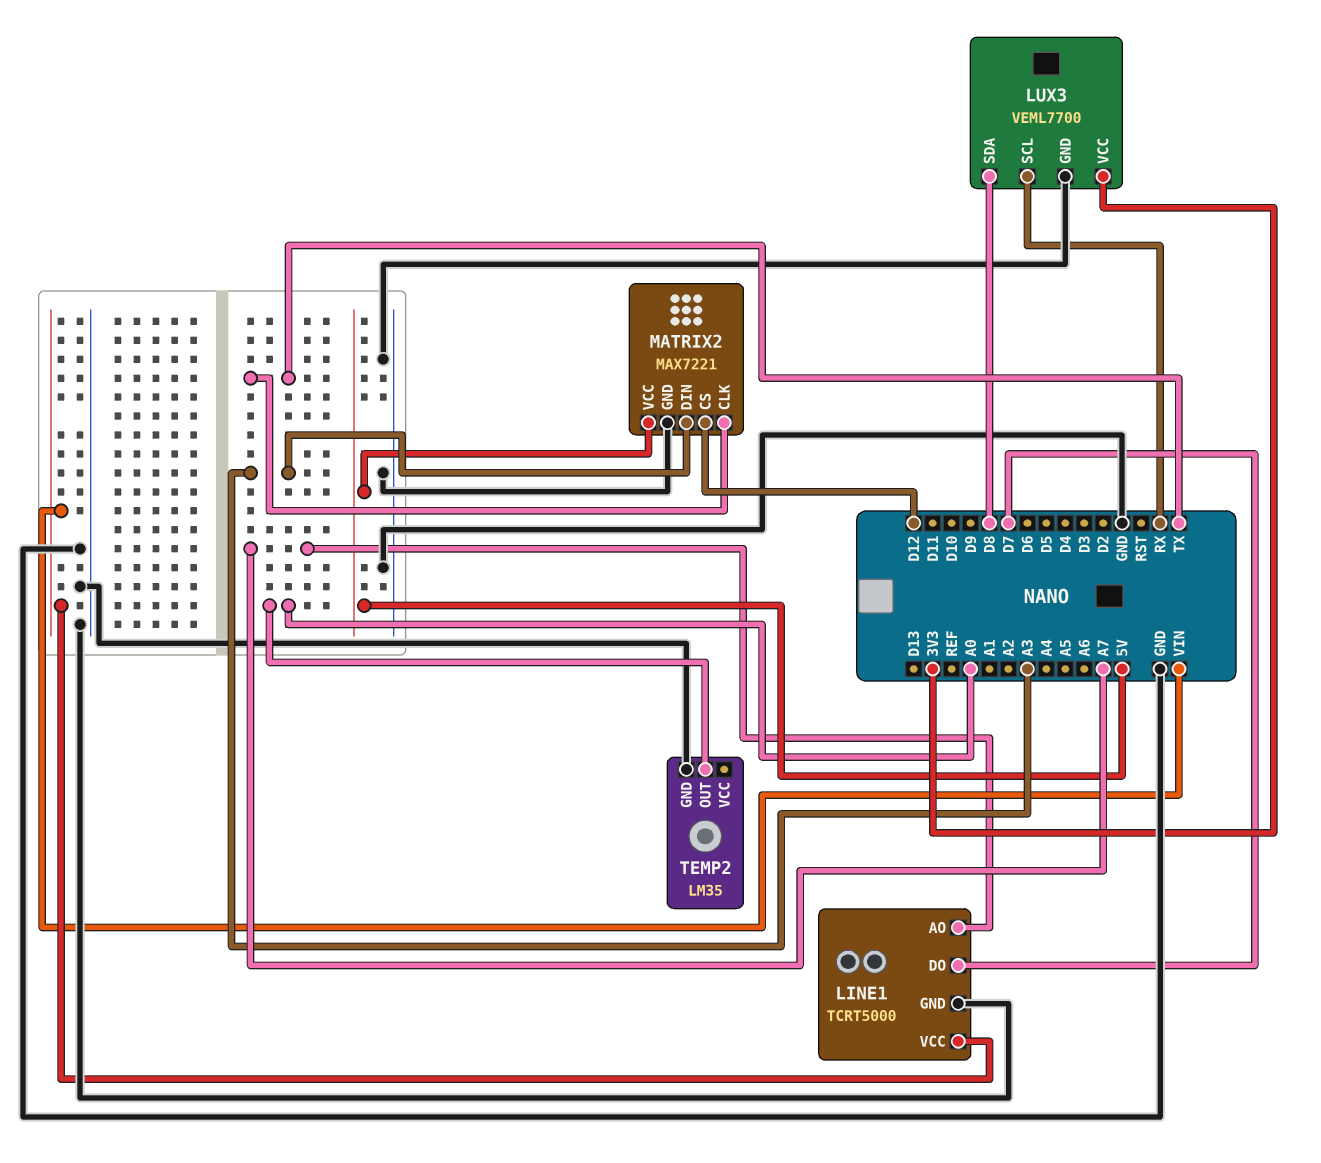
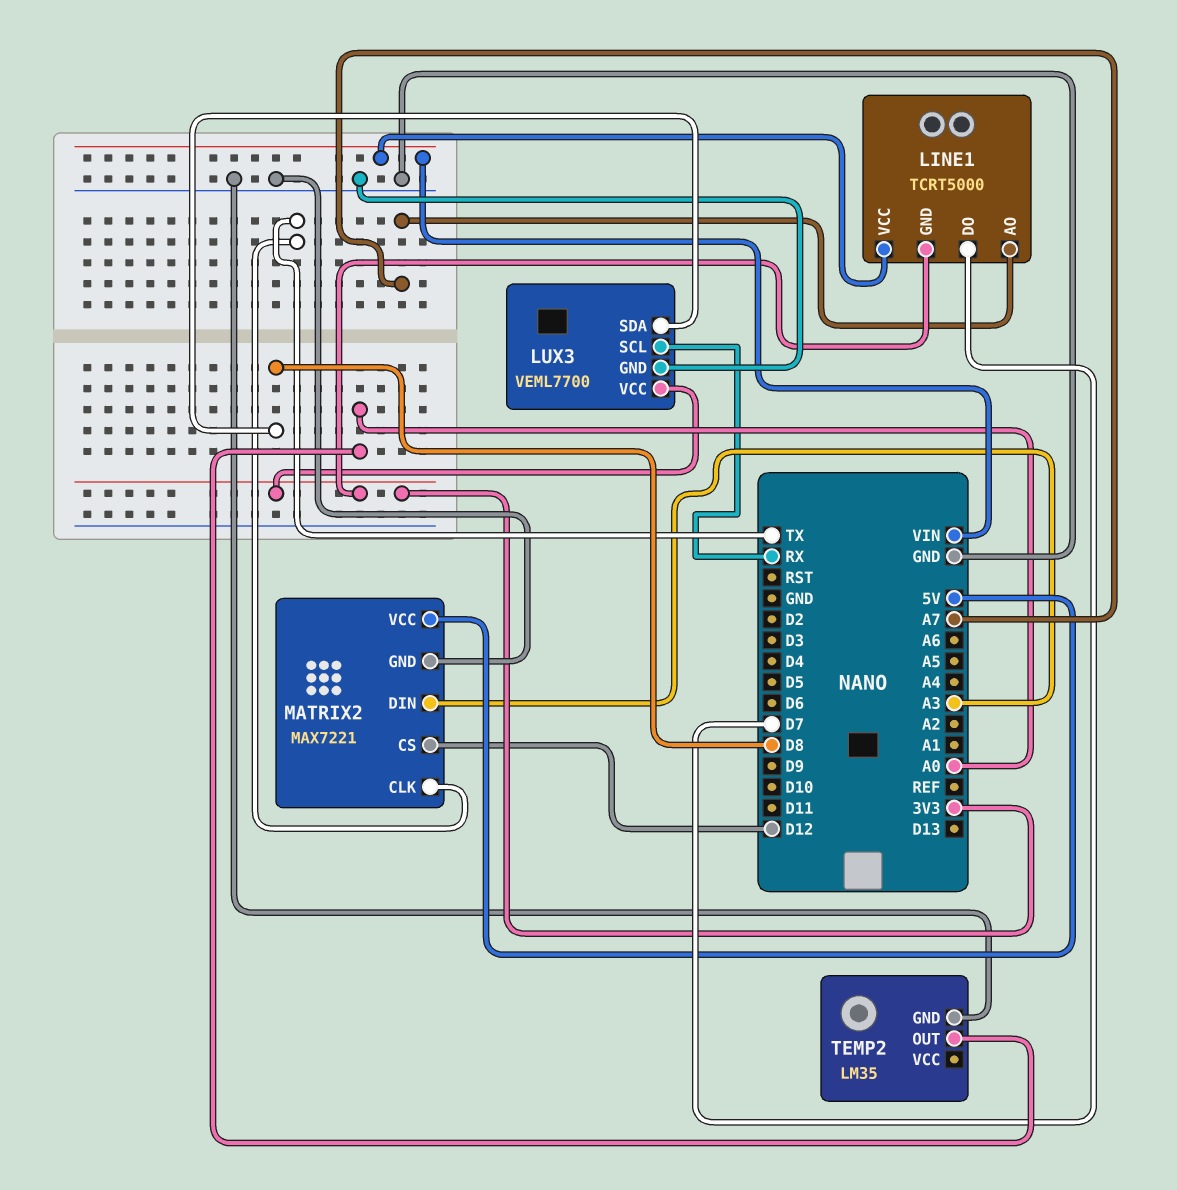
LINE1 pin GND: GND -> 3V3

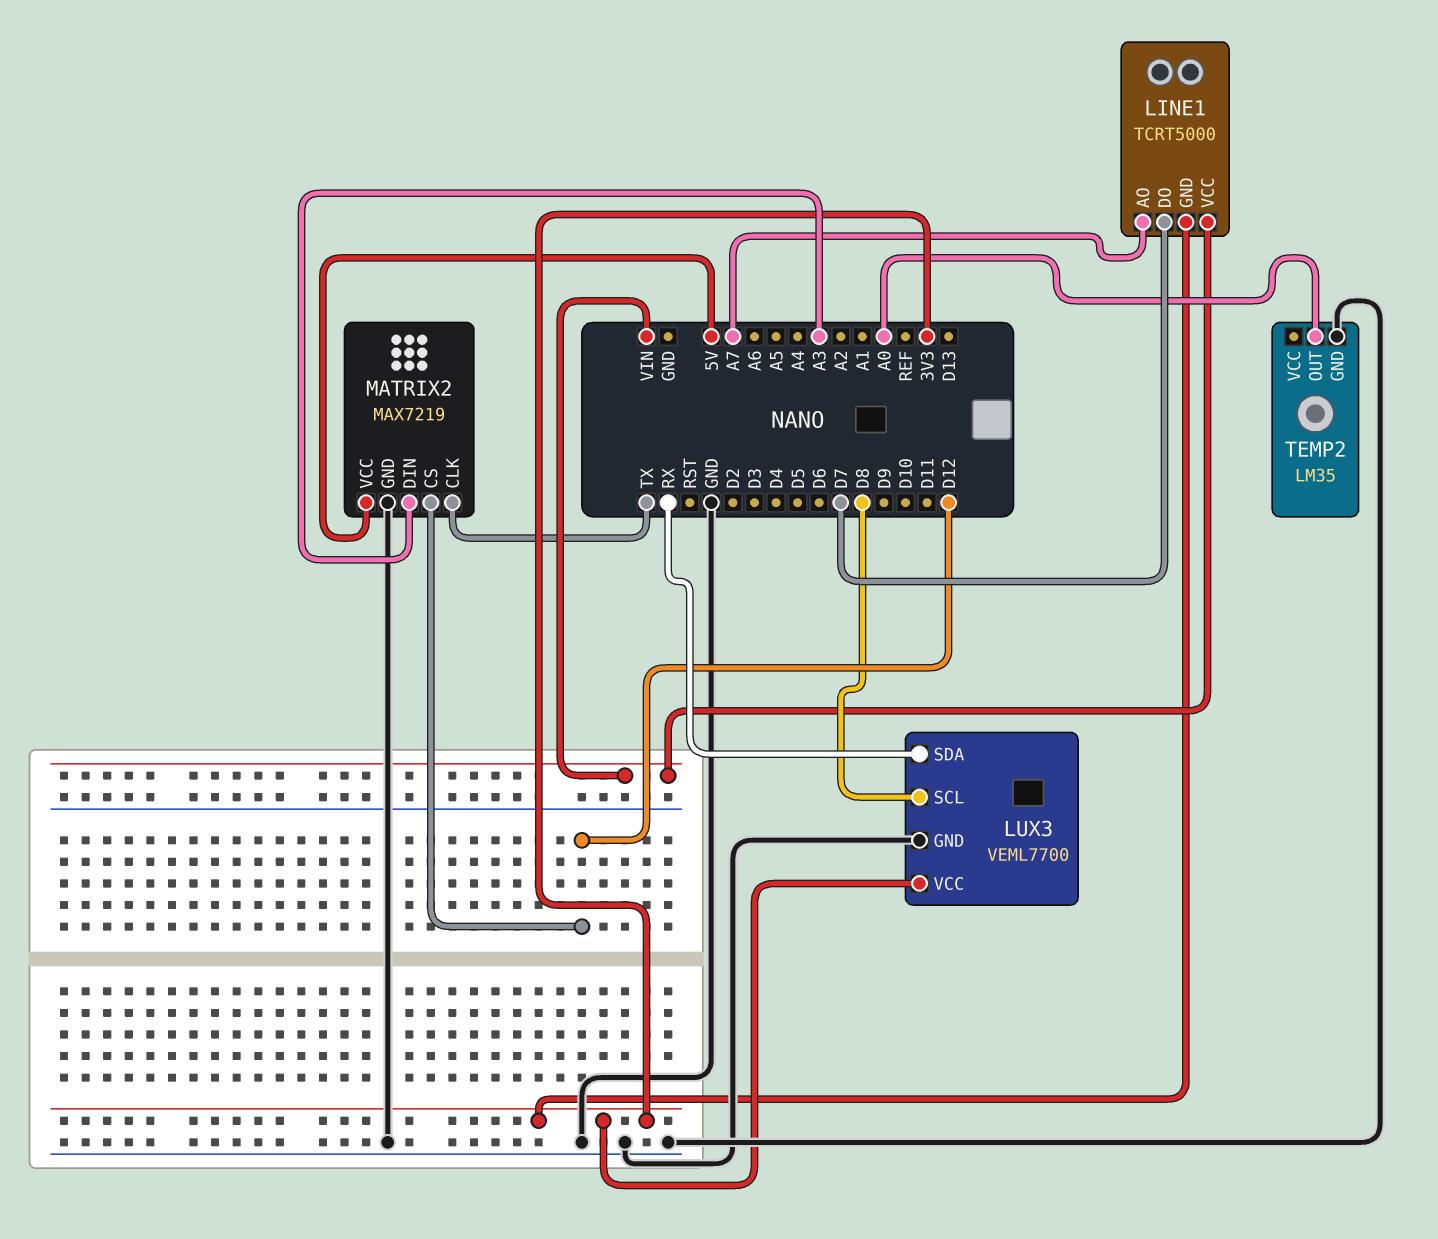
LUX3 pin SCL: RX -> D8
LUX3 pin SDA: D8 -> RX
MATRIX2: MAX7221 -> MAX7219

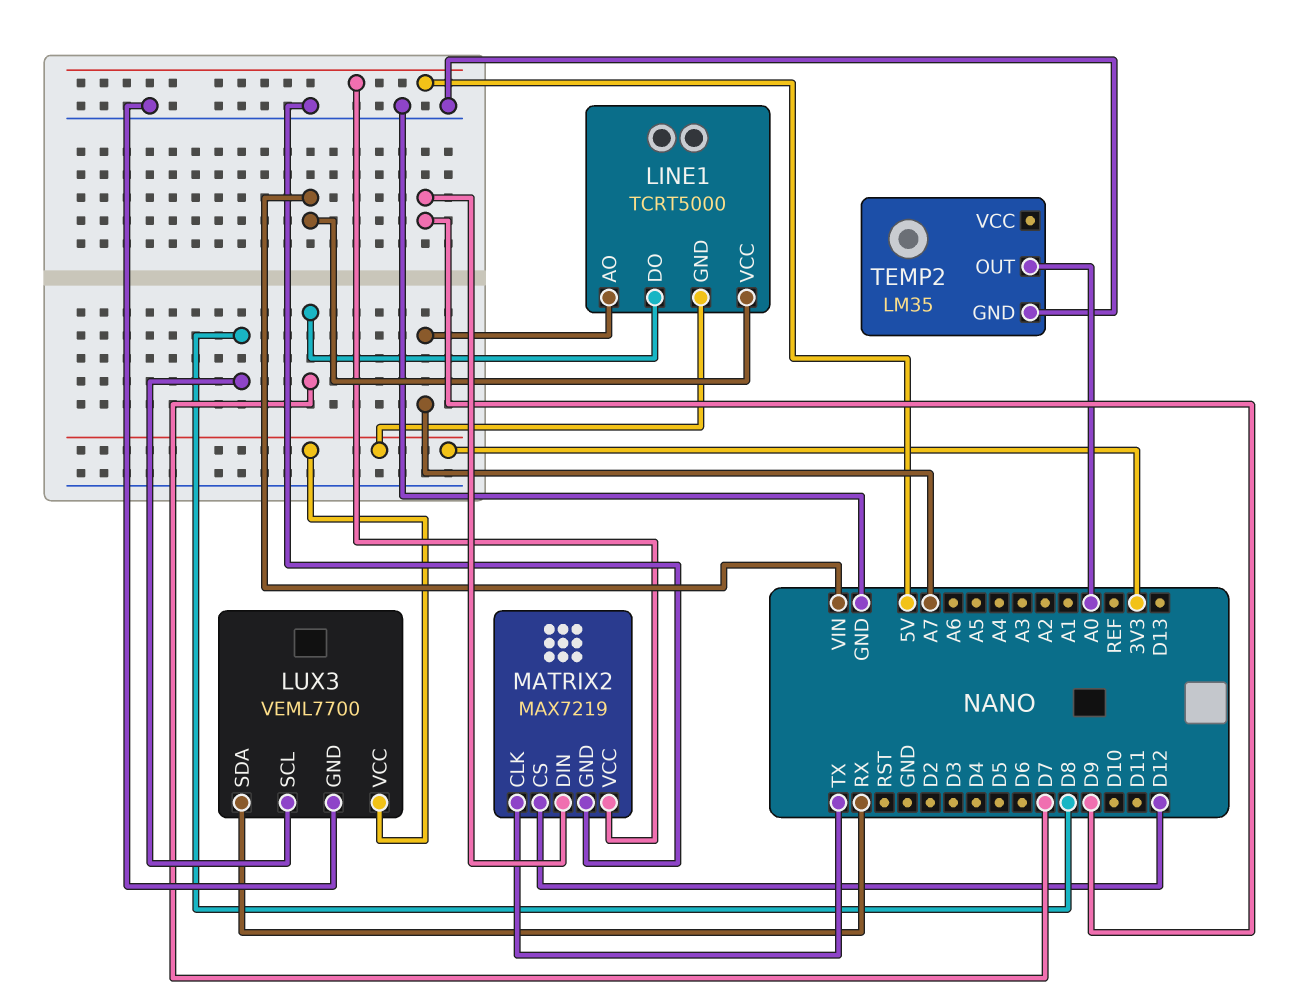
MATRIX2 pin DIN: A3 -> D9

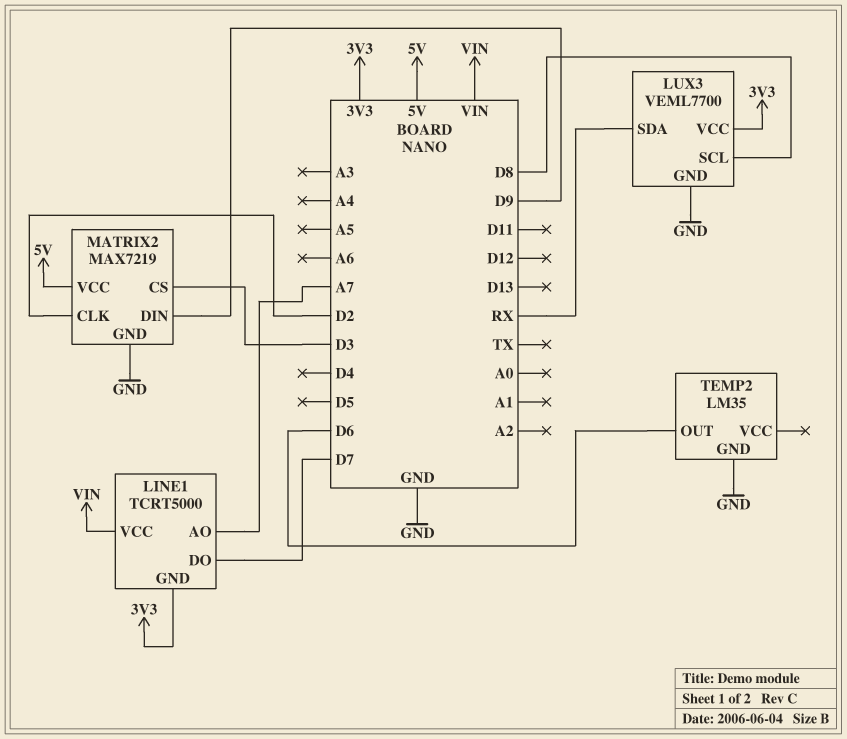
MATRIX2 pin CLK: TX -> D2
MATRIX2 pin CS: D12 -> D3
TEMP2 pin OUT: A0 -> D6

